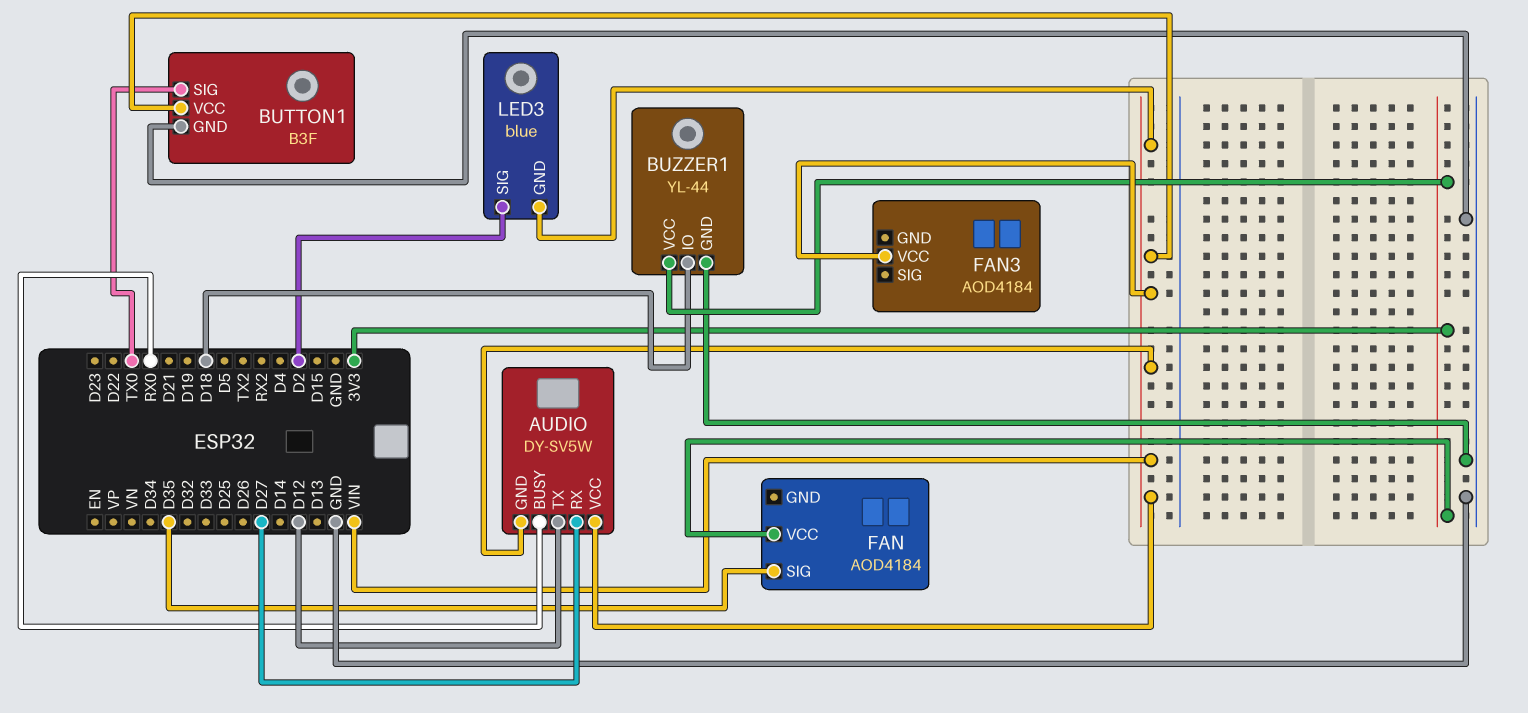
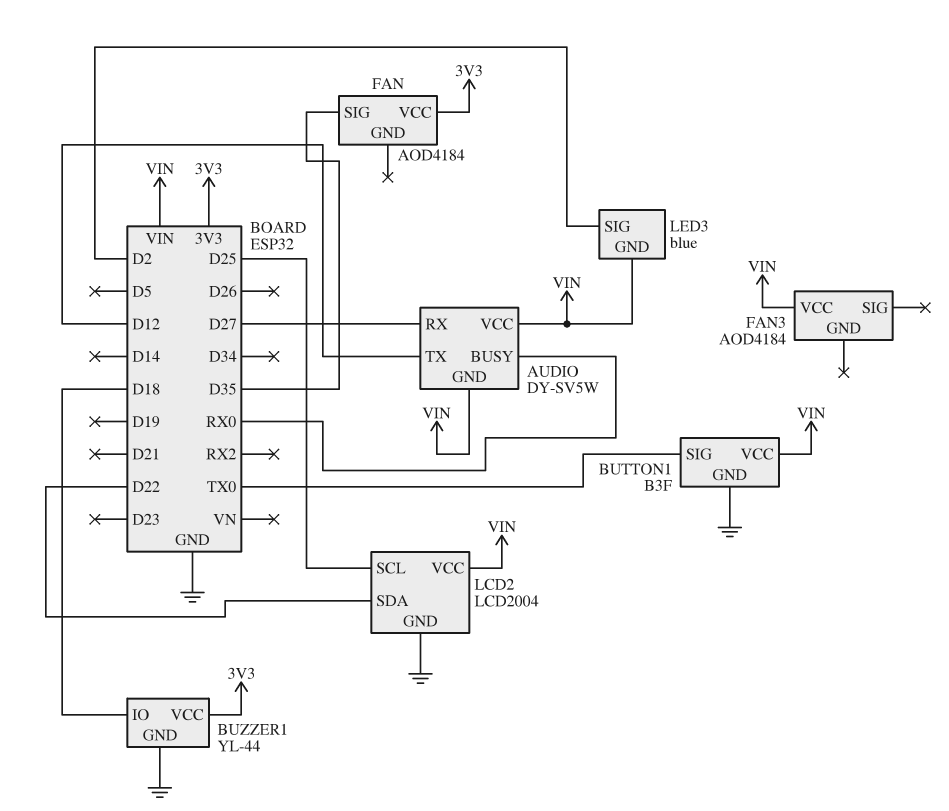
LCD2: none -> LCD2004
LCD2 pin GND: none -> GND
LCD2 pin SCL: none -> D25
LCD2 pin SDA: none -> D22
LCD2 pin VCC: none -> VIN

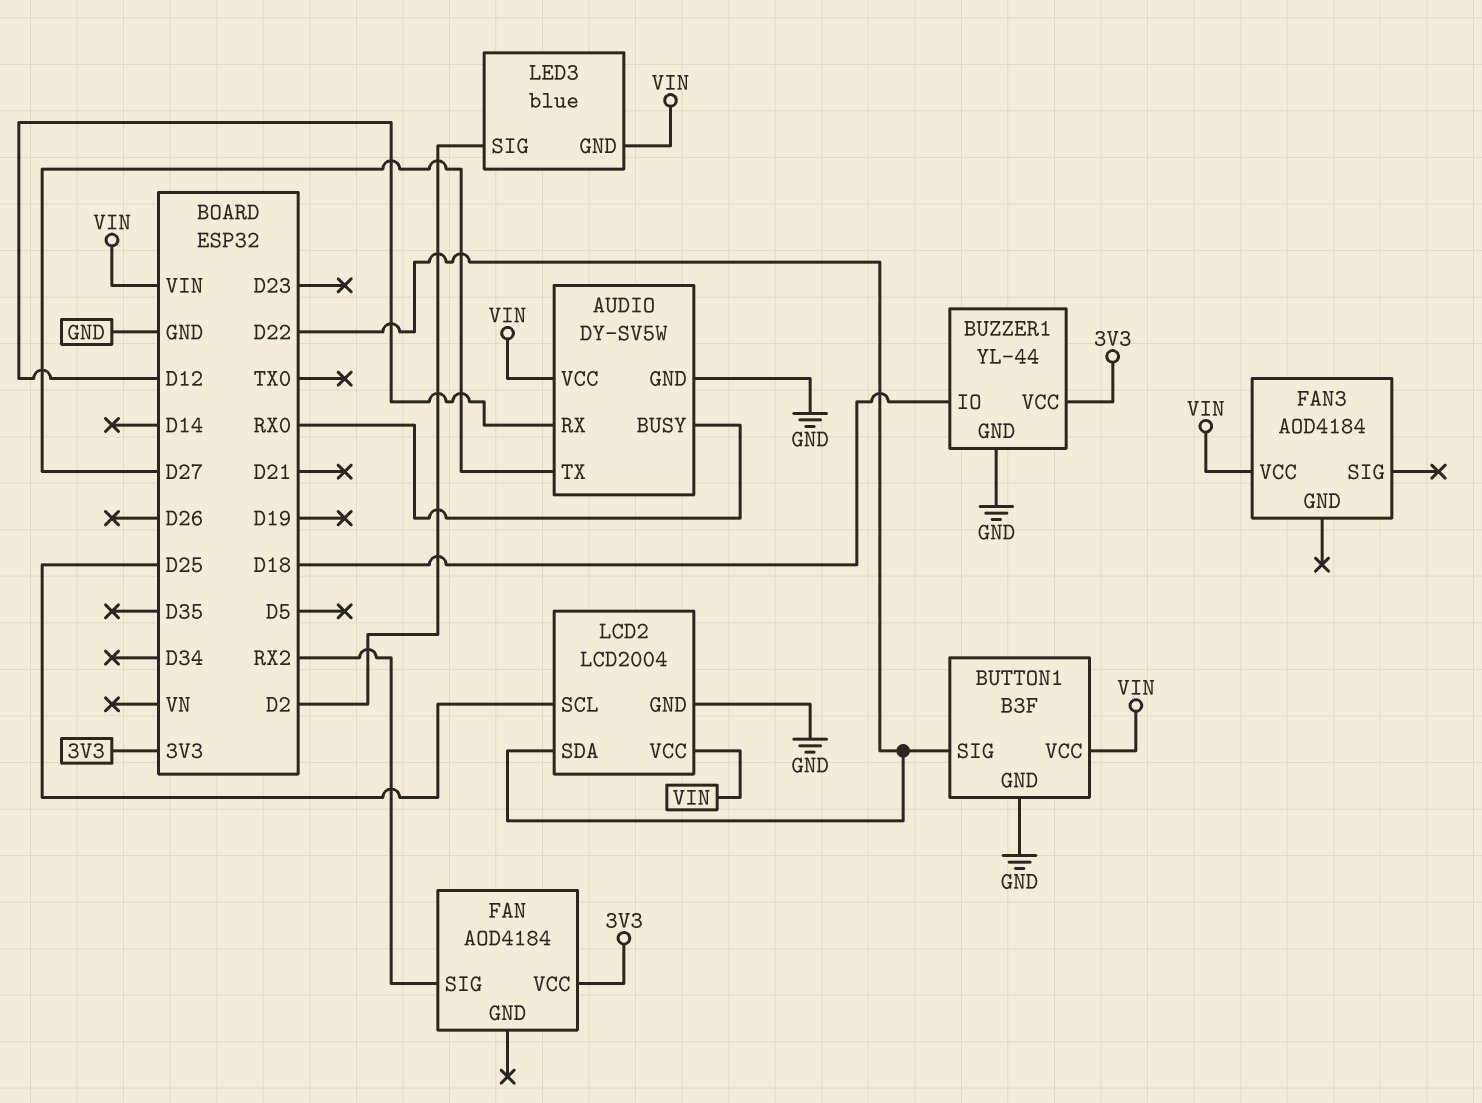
AUDIO pin GND: VIN -> GND
AUDIO pin RX: D27 -> D12
AUDIO pin TX: D12 -> D27
BUTTON1 pin SIG: TX0 -> D22
FAN pin SIG: D35 -> RX2

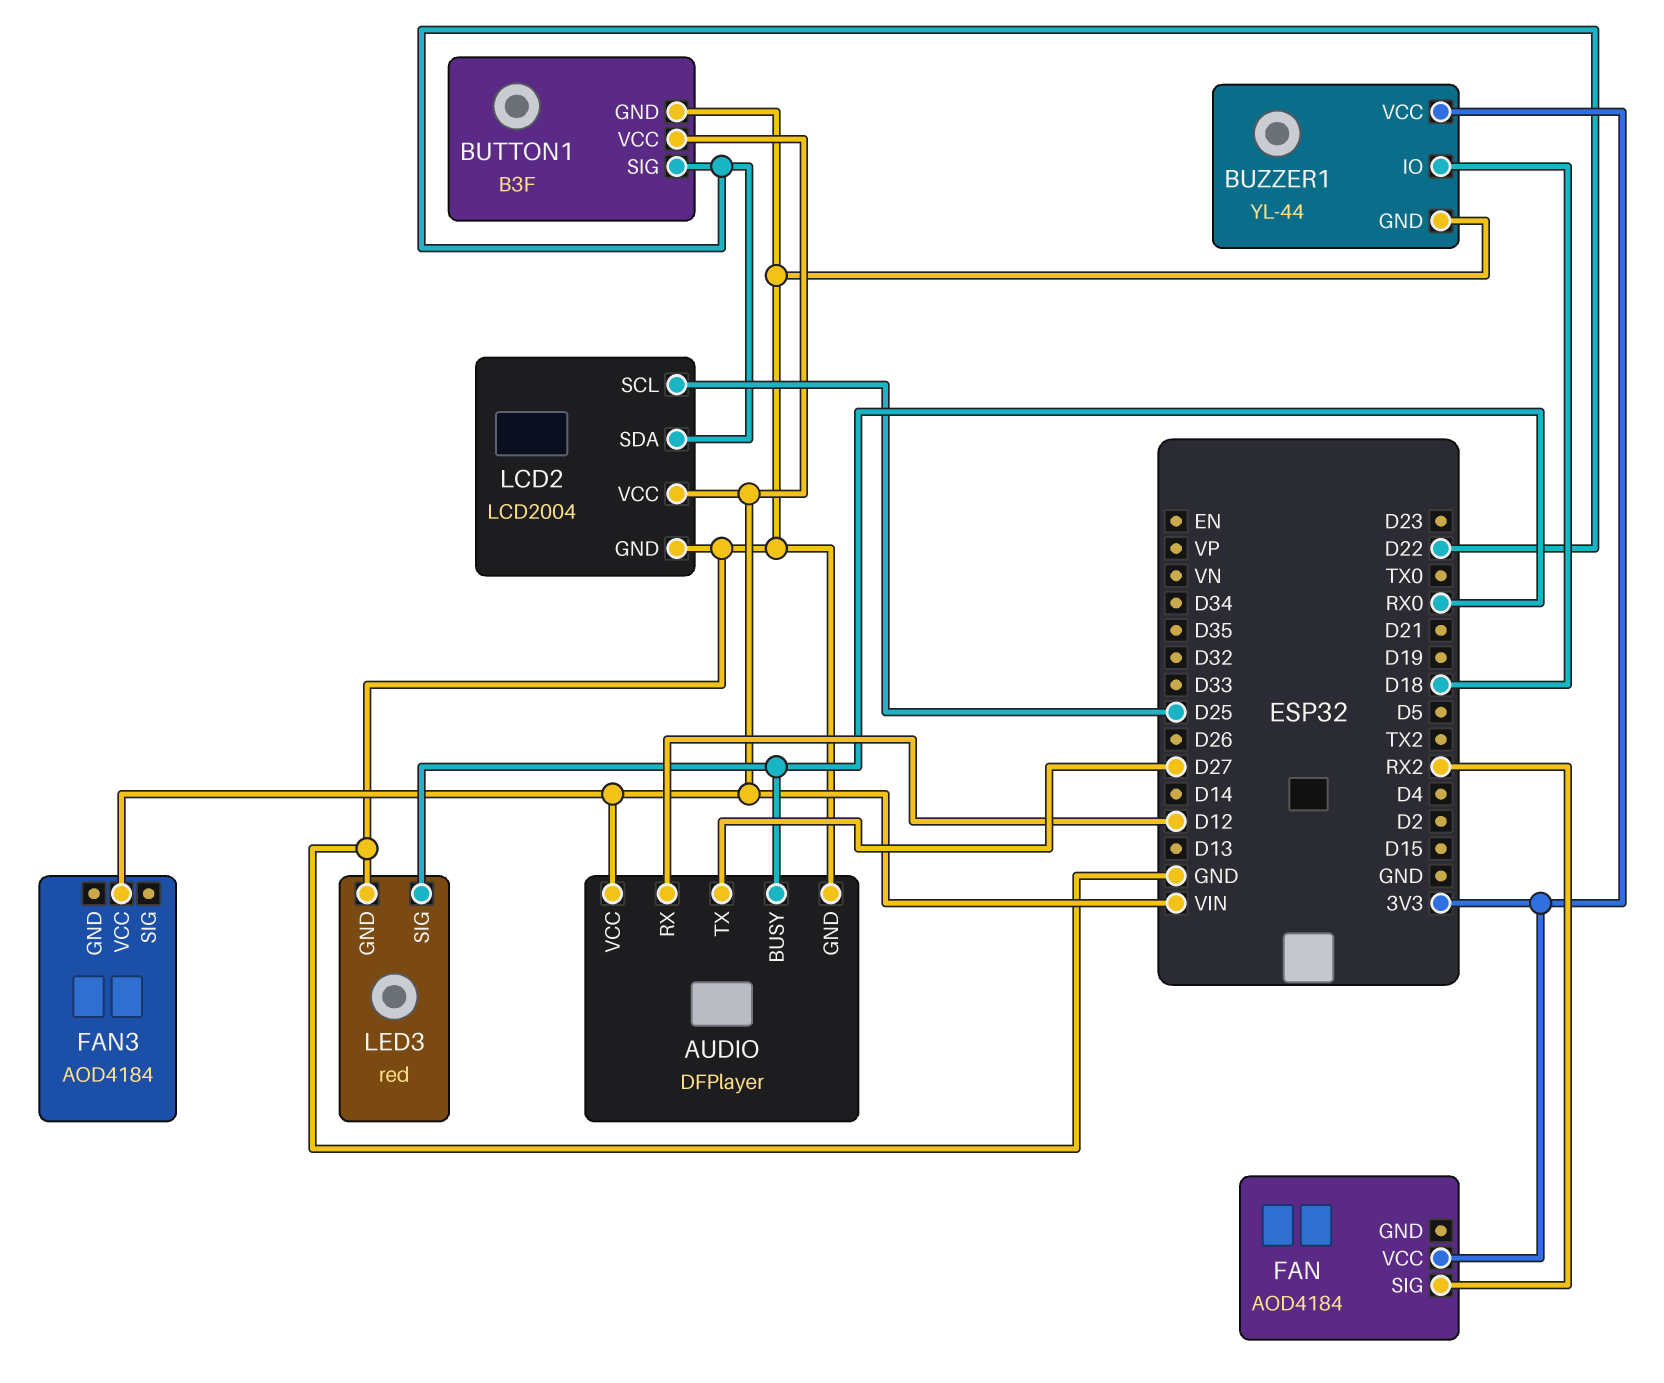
AUDIO: DY-SV5W -> DFPlayer
LED3: blue -> red
LED3 pin GND: VIN -> GND
LED3 pin SIG: D2 -> RX0

